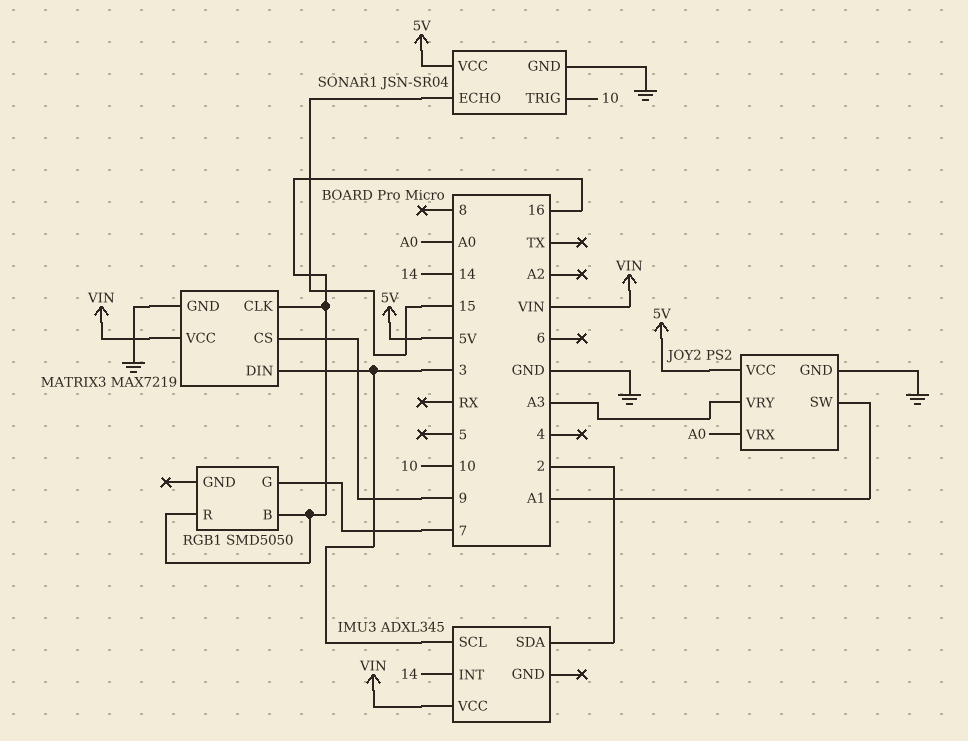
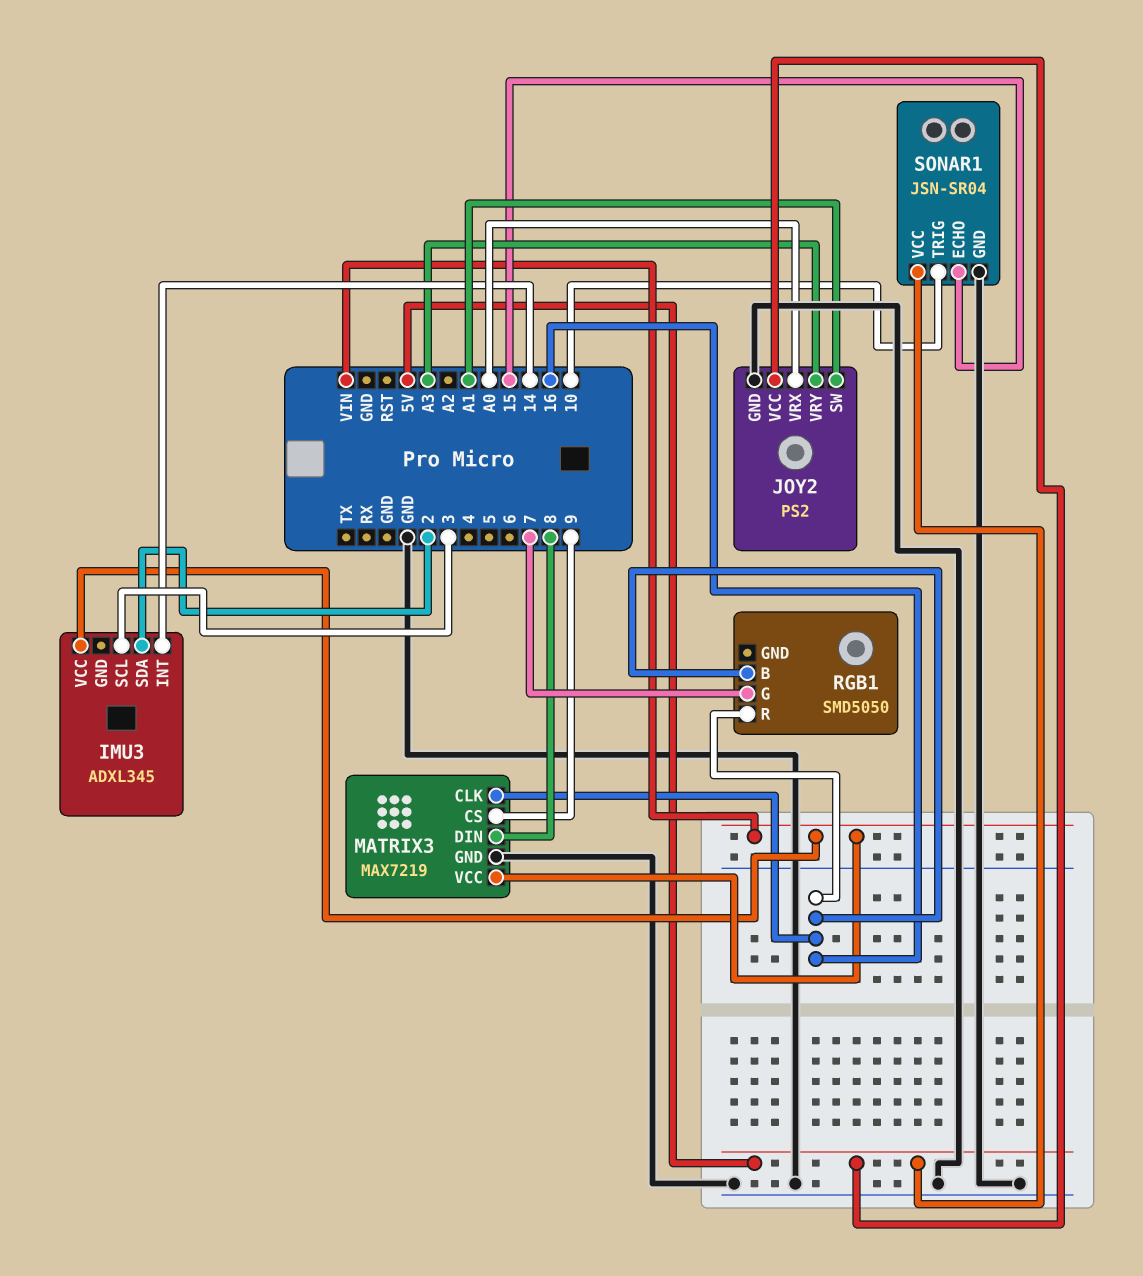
MATRIX3 pin DIN: 3 -> 8

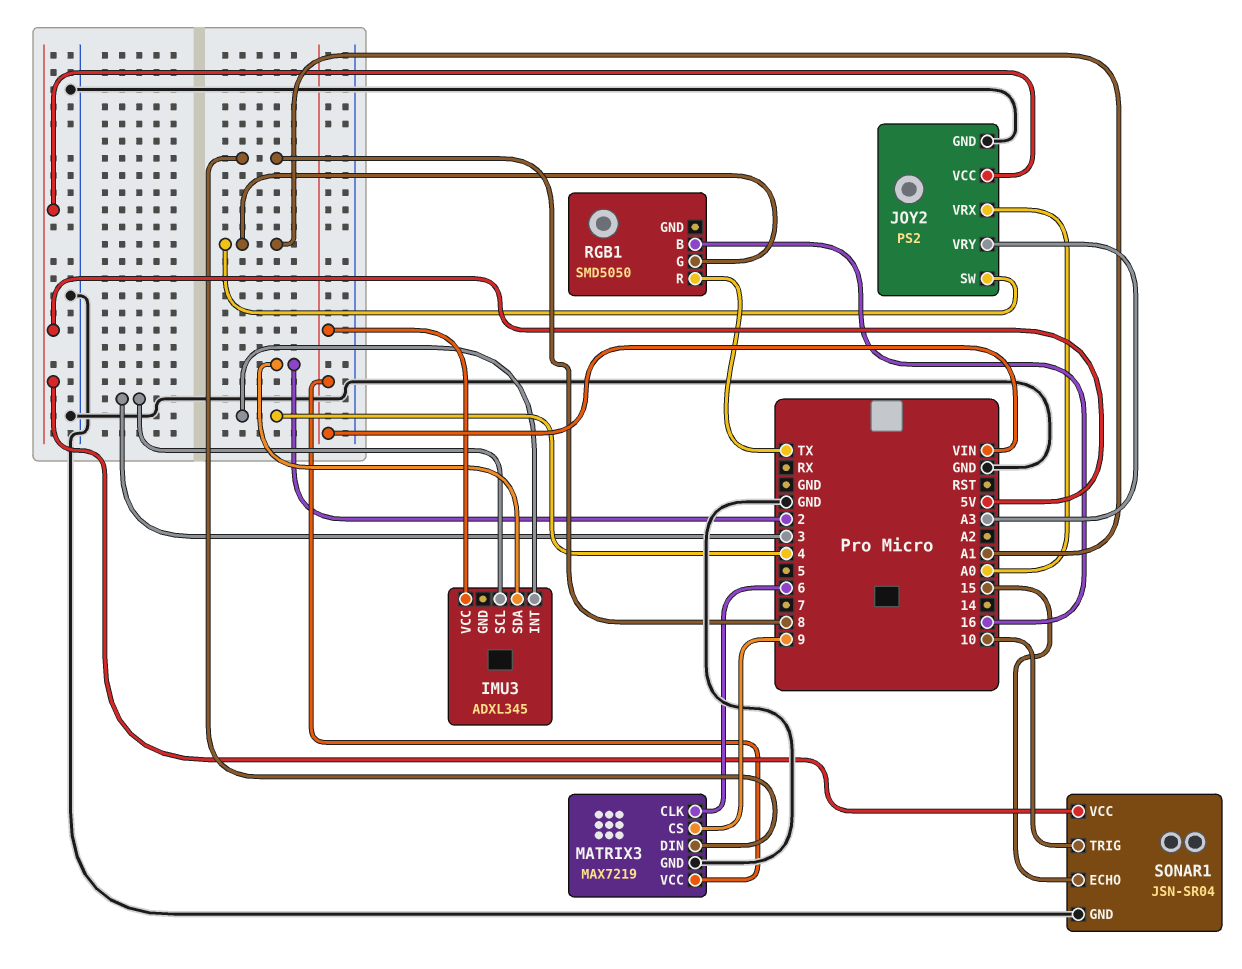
IMU3 pin INT: 14 -> 4
MATRIX3 pin CLK: 16 -> 6
RGB1 pin G: 7 -> A1
RGB1 pin R: 16 -> TX

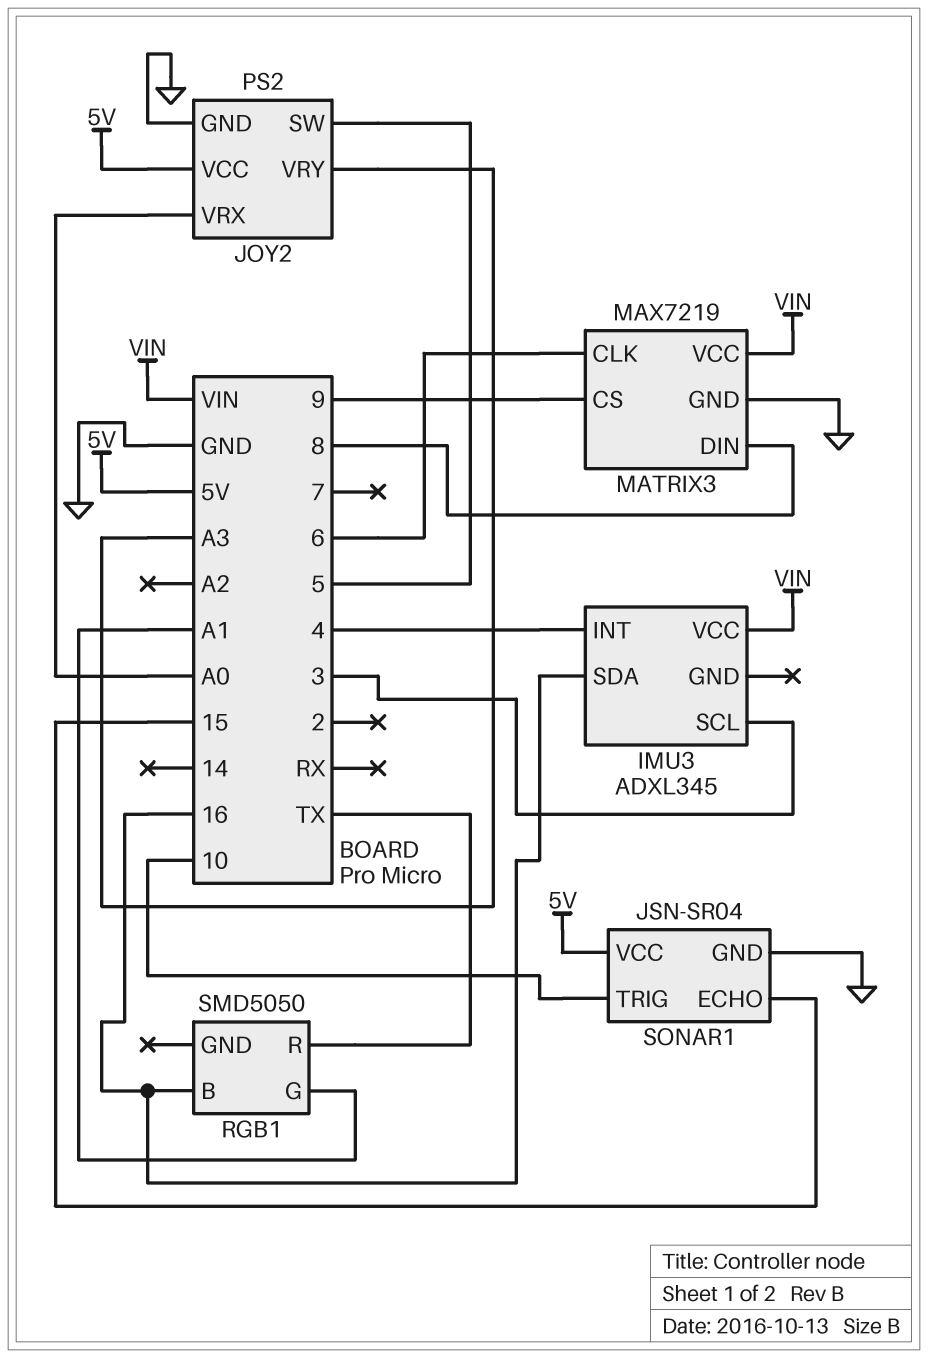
IMU3 pin SDA: 2 -> 16
JOY2 pin SW: A1 -> 5

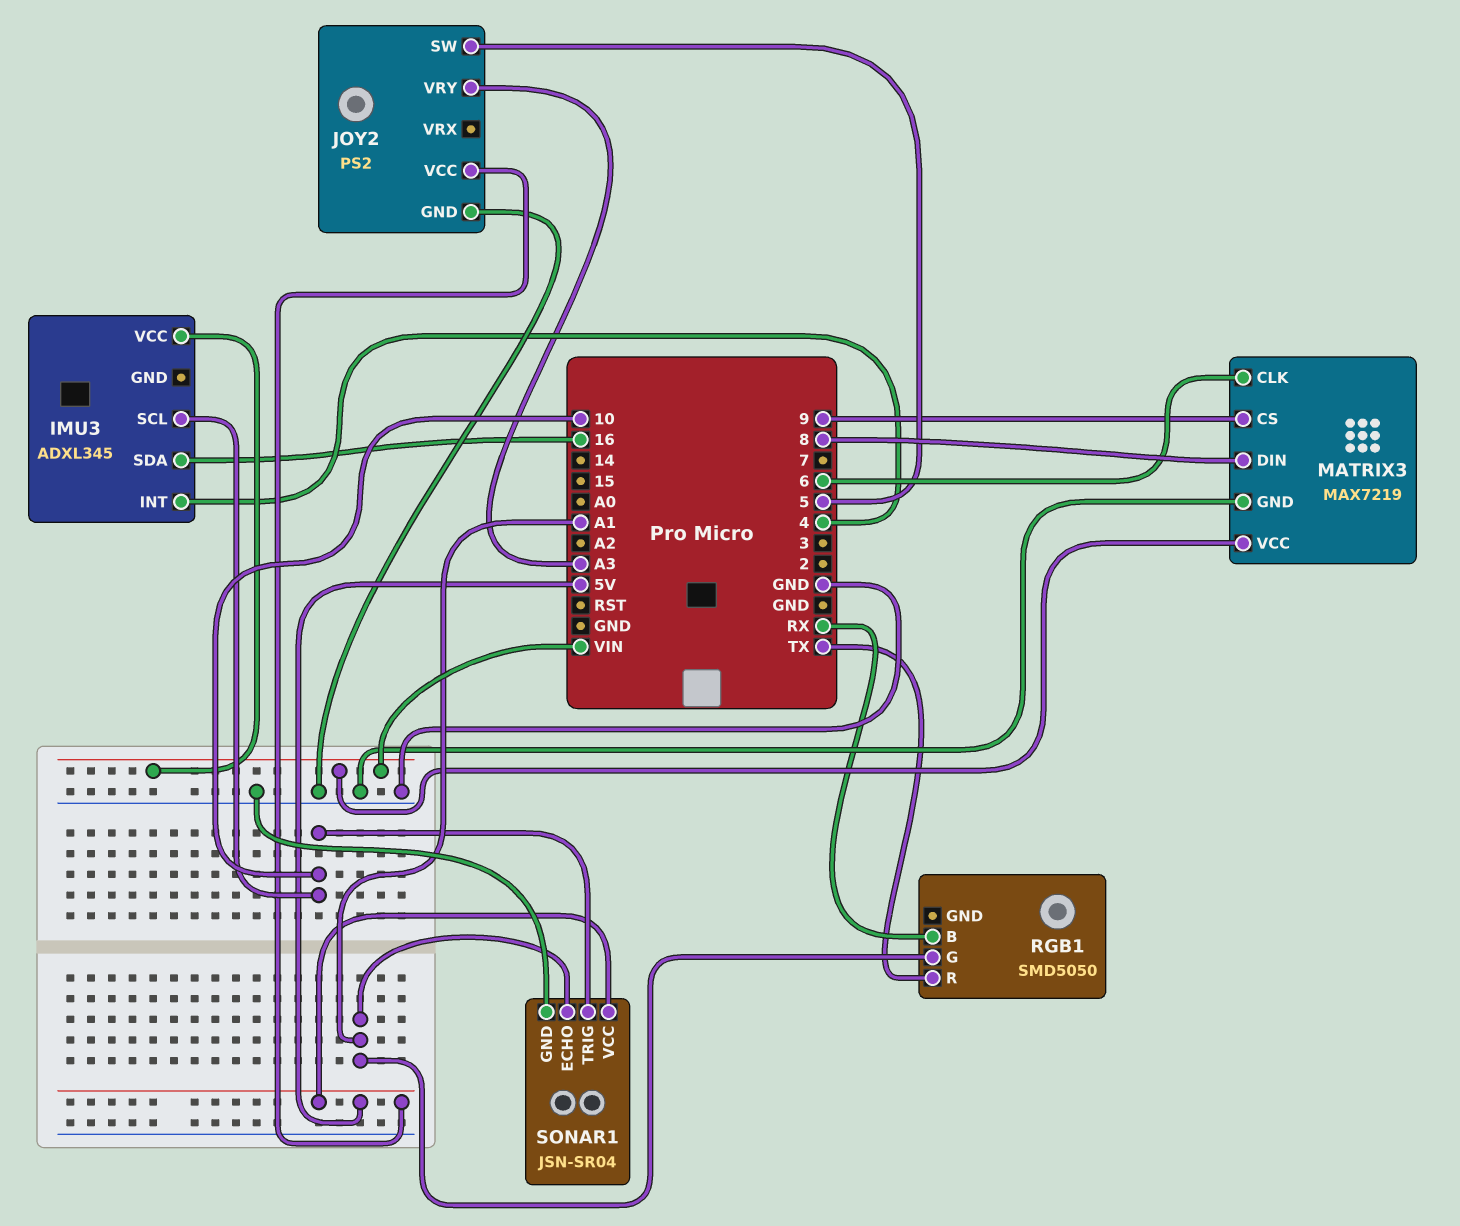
IMU3 pin SCL: 3 -> 10
JOY2 pin VRX: A0 -> none
RGB1 pin B: 16 -> RX
SONAR1 pin ECHO: 15 -> A1

